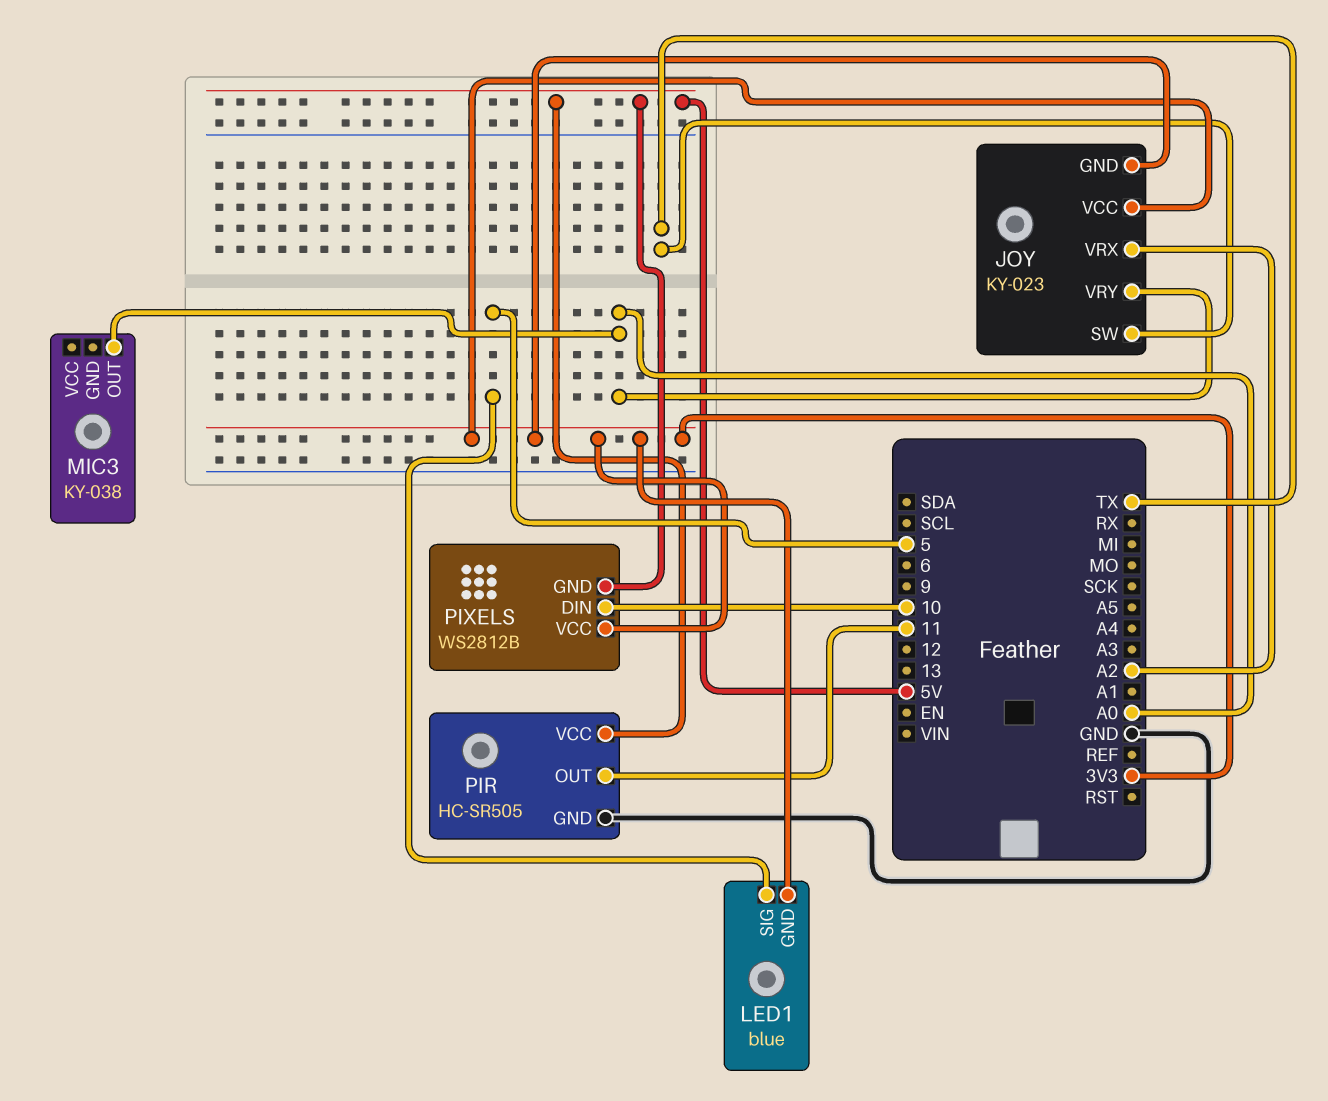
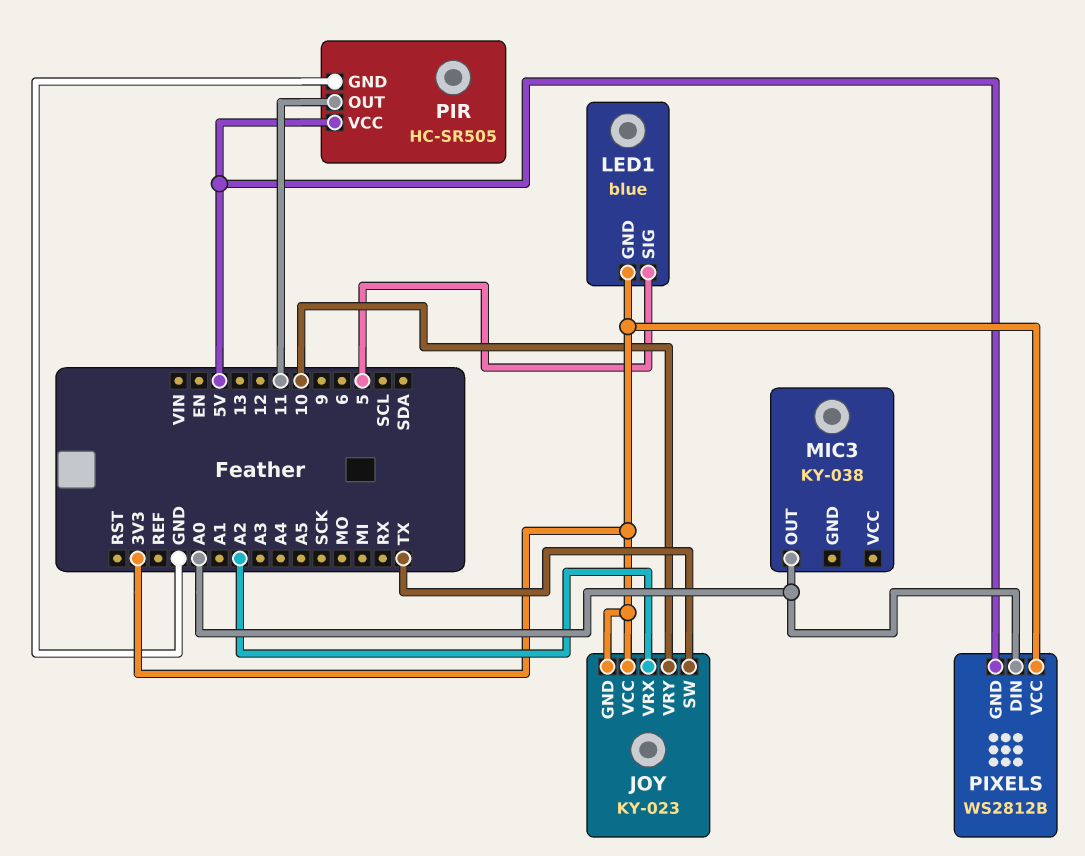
JOY pin VRY: A0 -> 10
PIXELS pin DIN: 10 -> A0

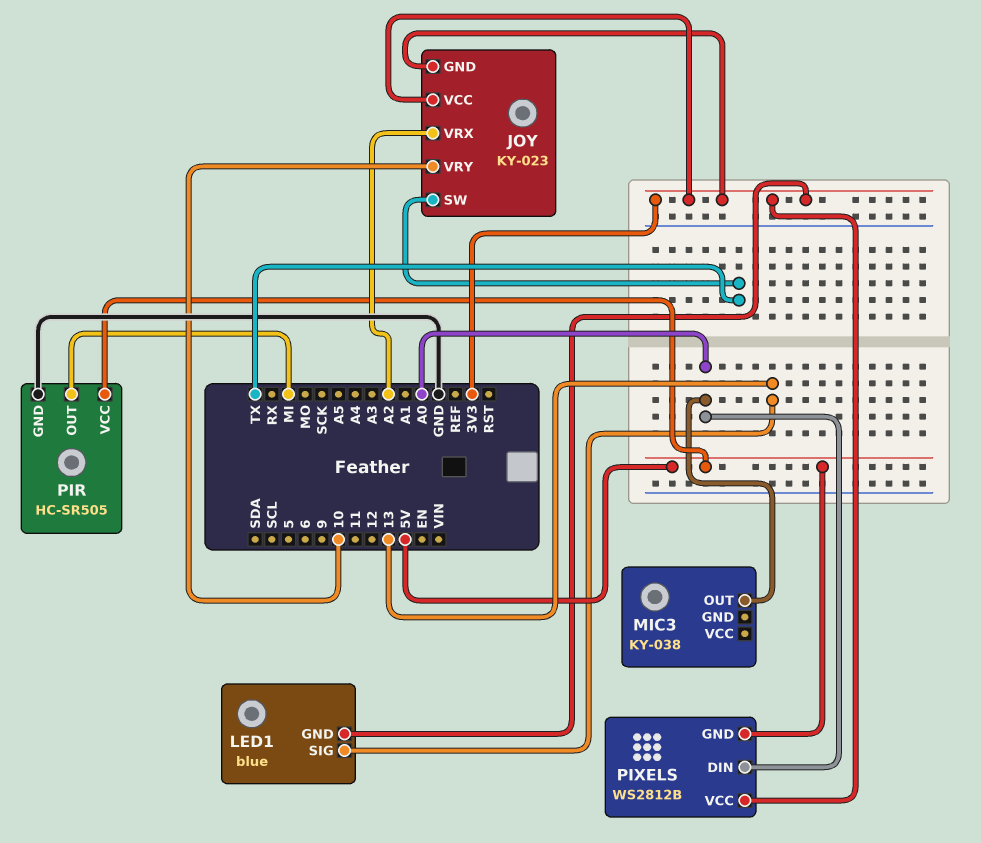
LED1 pin SIG: 5 -> 13
PIR pin OUT: 11 -> MI

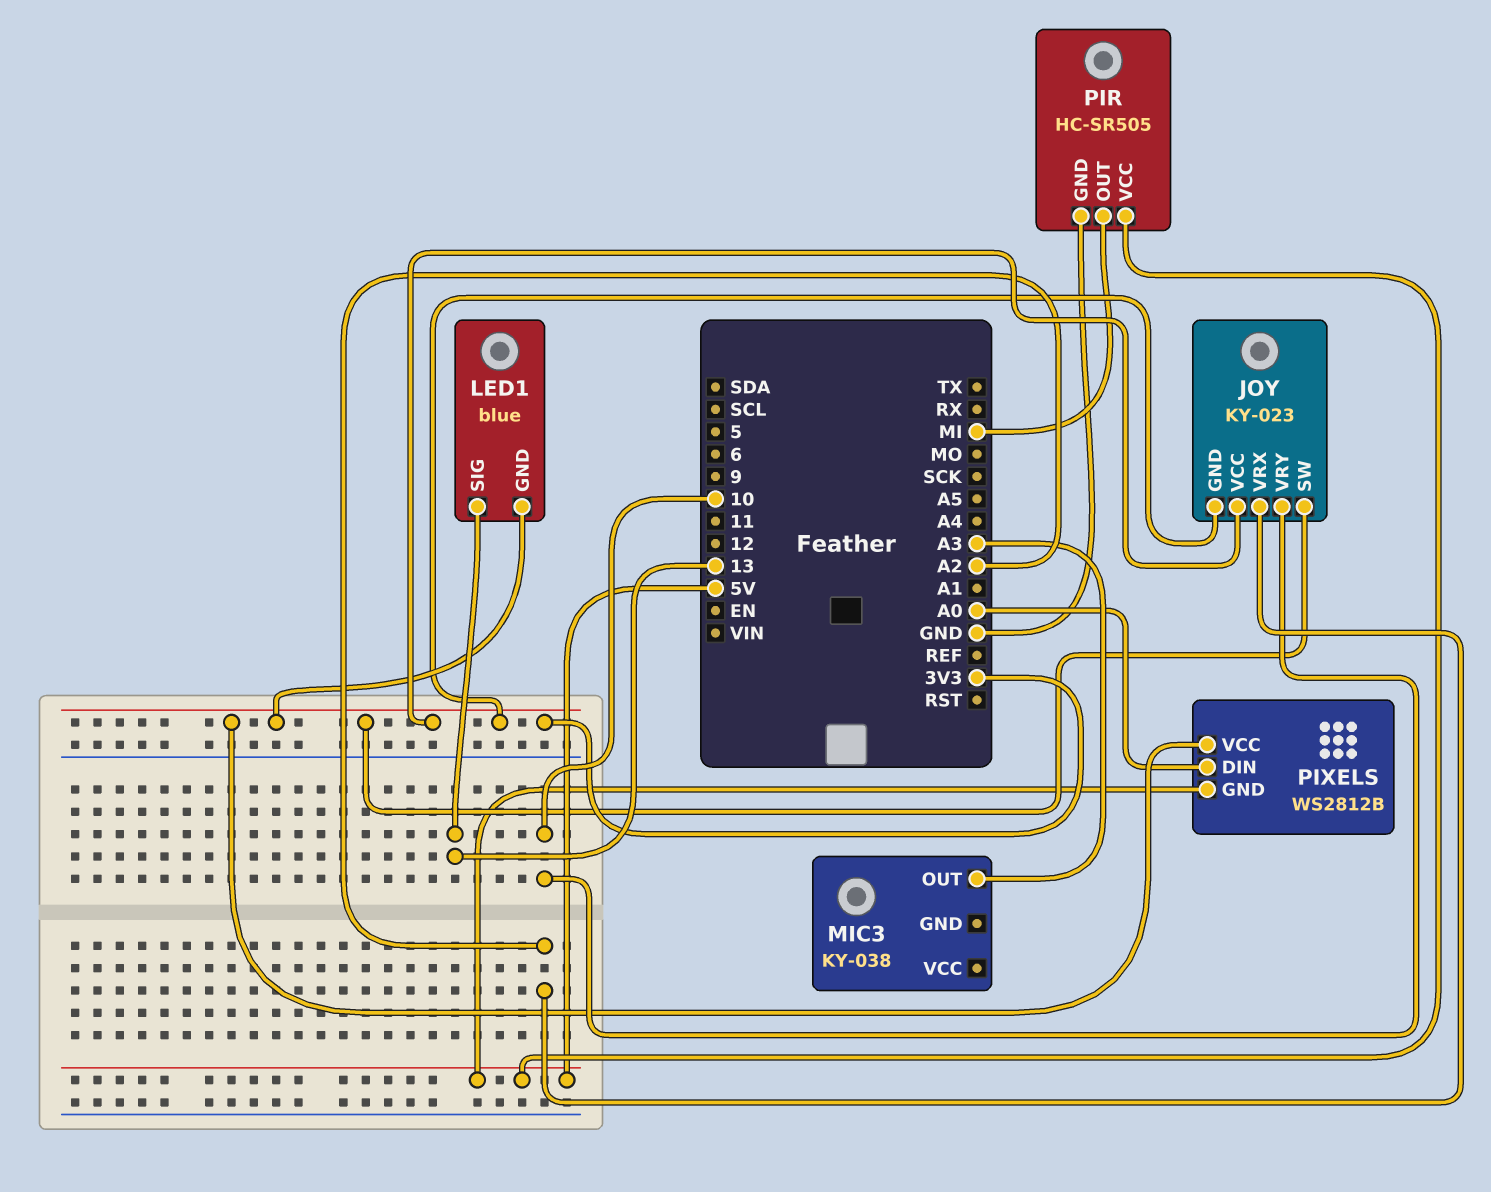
JOY pin SW: TX -> 3V3
MIC3 pin OUT: A0 -> A3

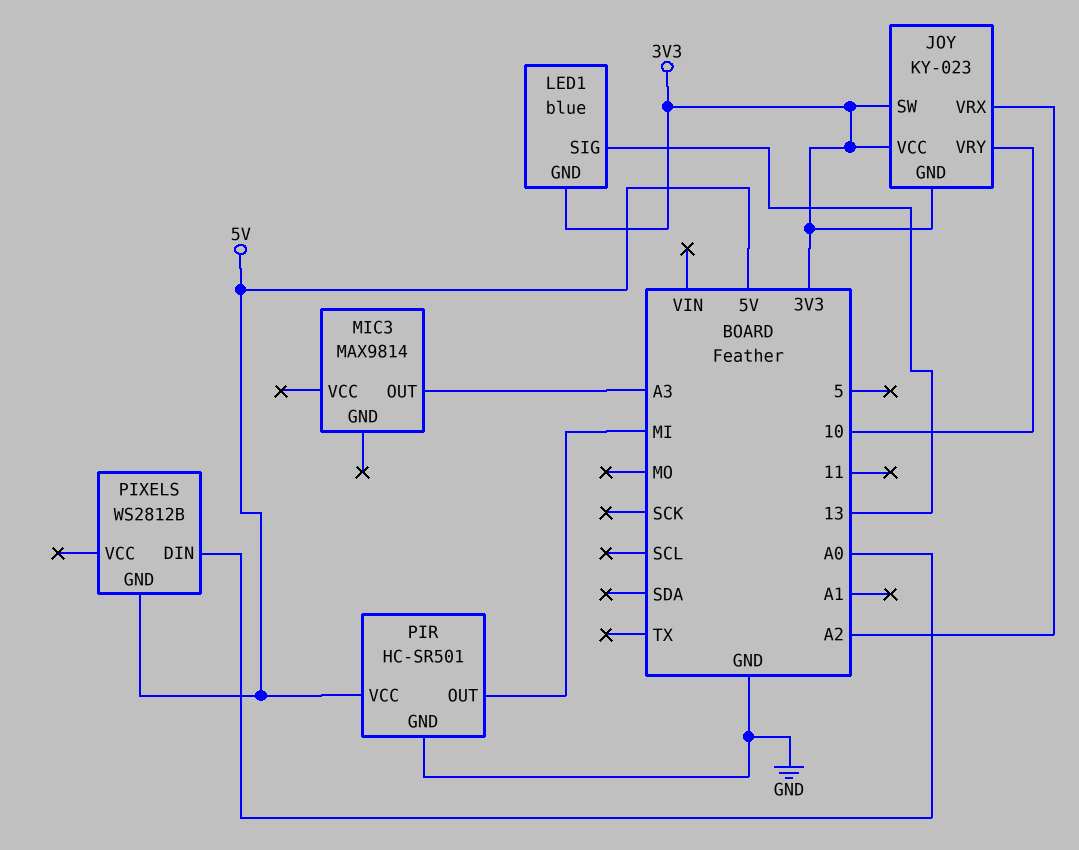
MIC3: KY-038 -> MAX9814
PIR: HC-SR505 -> HC-SR501
PIXELS pin VCC: 3V3 -> none

